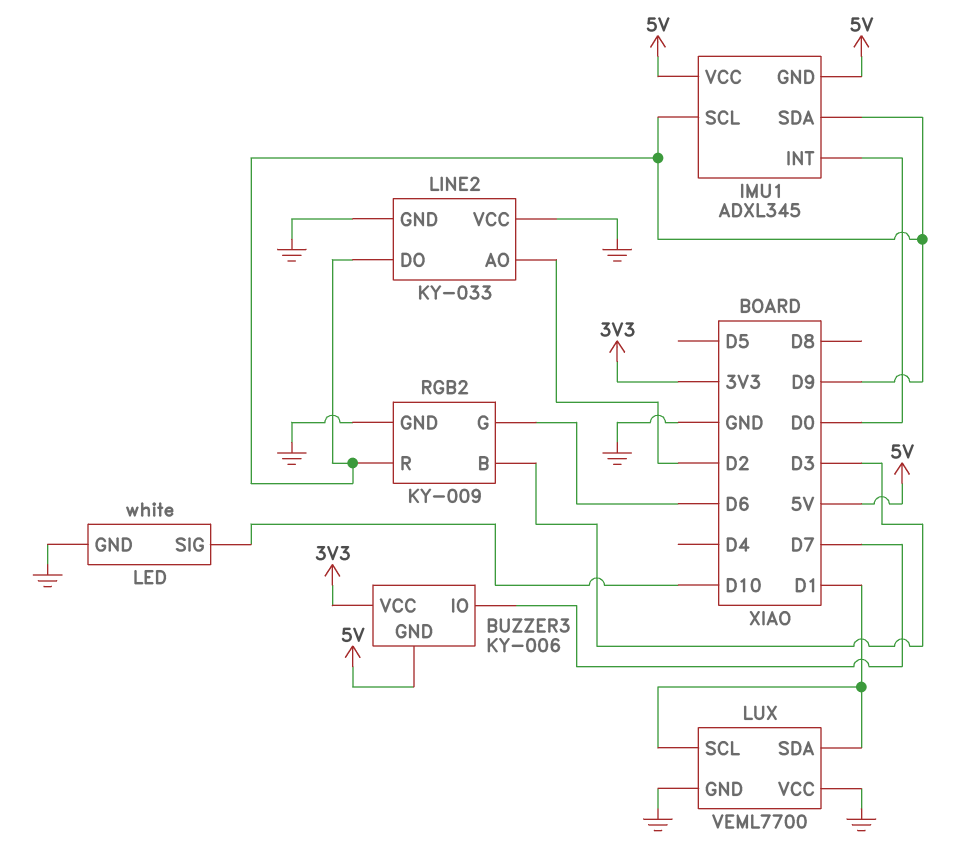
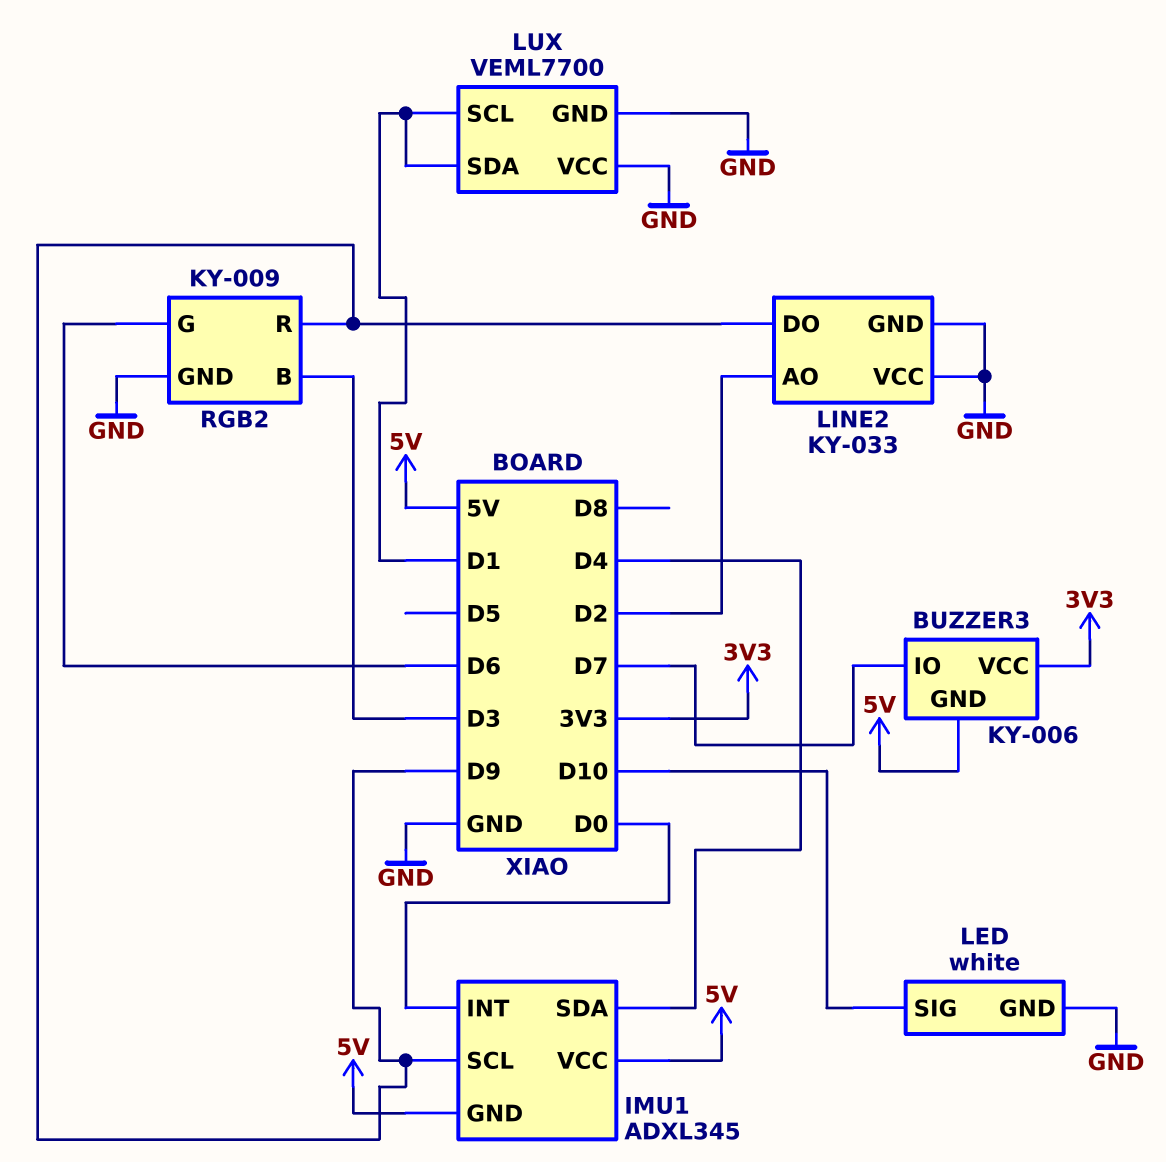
IMU1 pin SDA: D9 -> D4

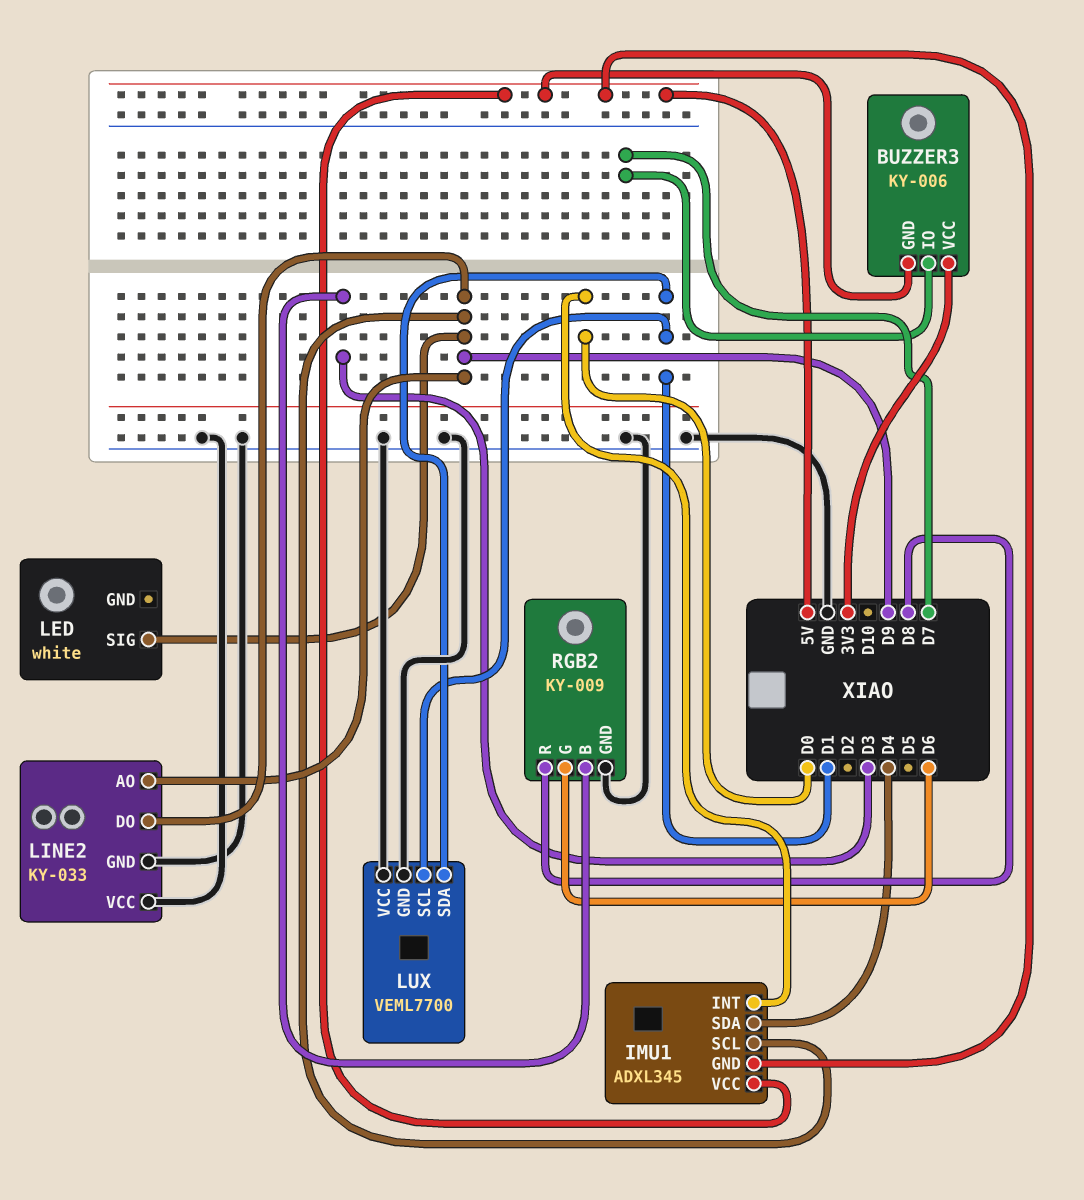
LED pin GND: GND -> none
LED pin SIG: D10 -> D9
LINE2 pin AO: D2 -> D9
RGB2 pin R: D9 -> D8

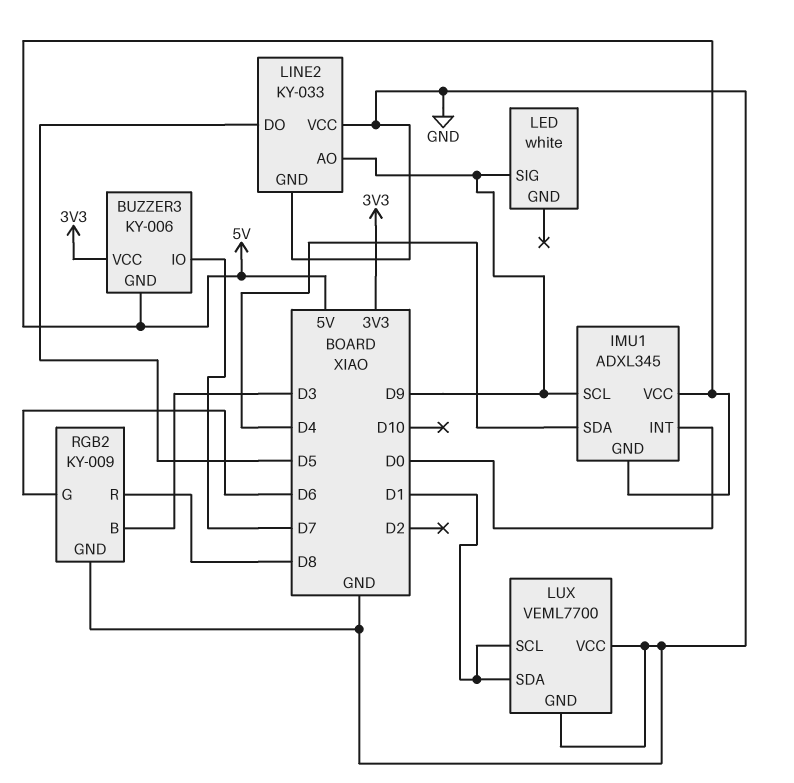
LINE2 pin DO: D9 -> D5

